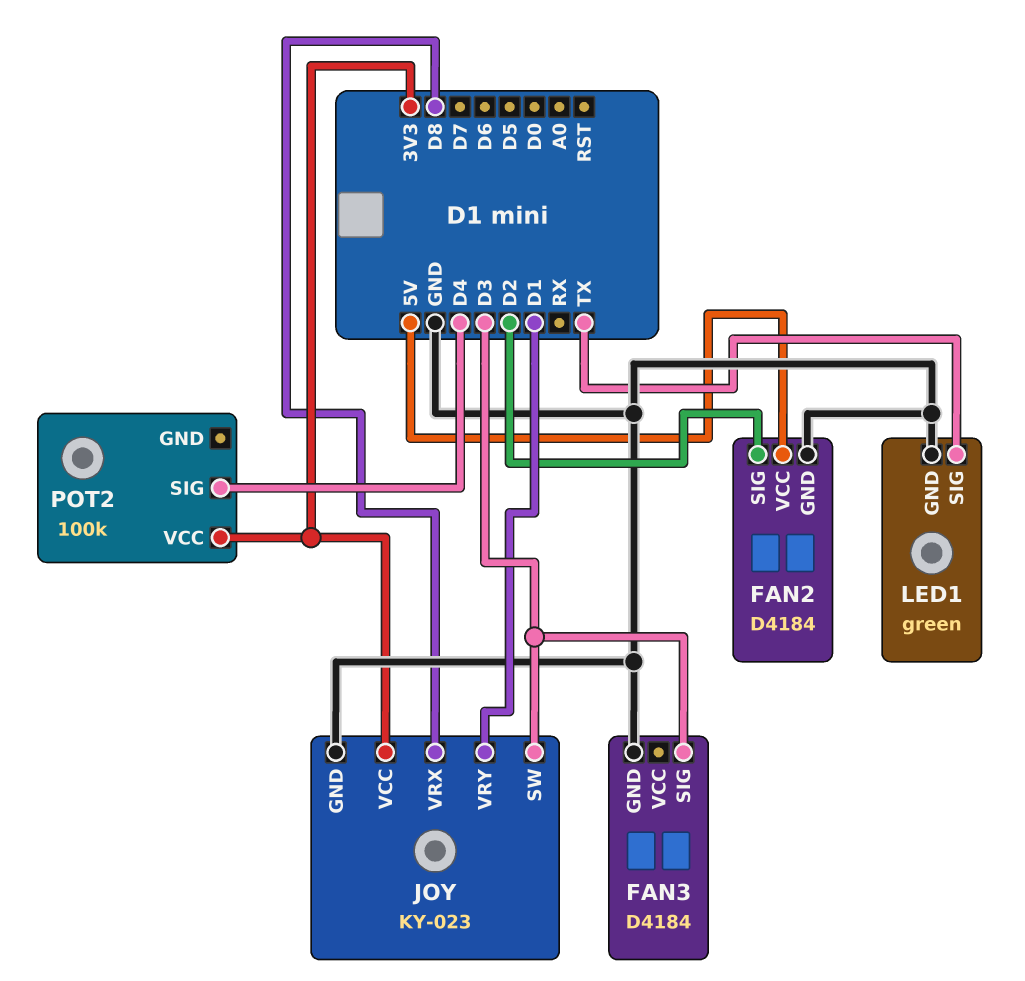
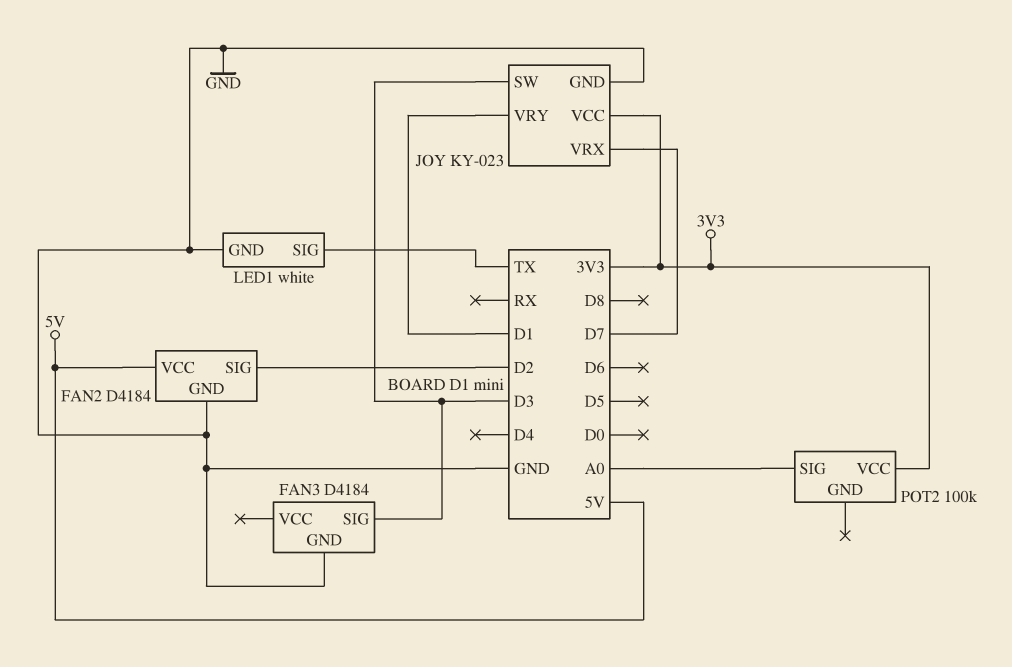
JOY pin VRX: D8 -> D7
LED1: green -> white
POT2 pin SIG: D4 -> A0

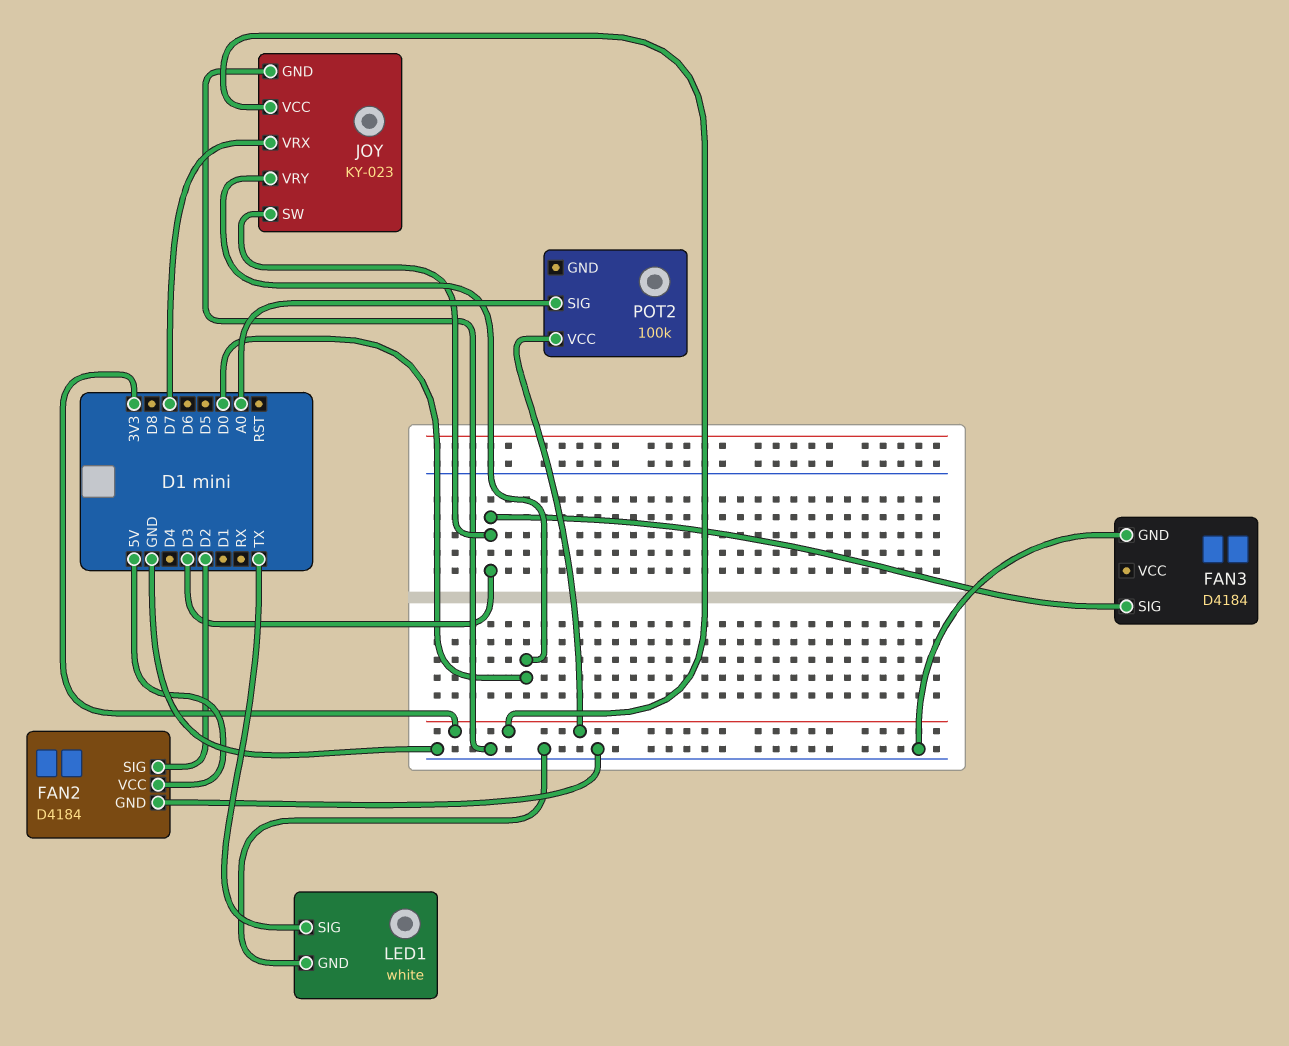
JOY pin VRY: D1 -> D0

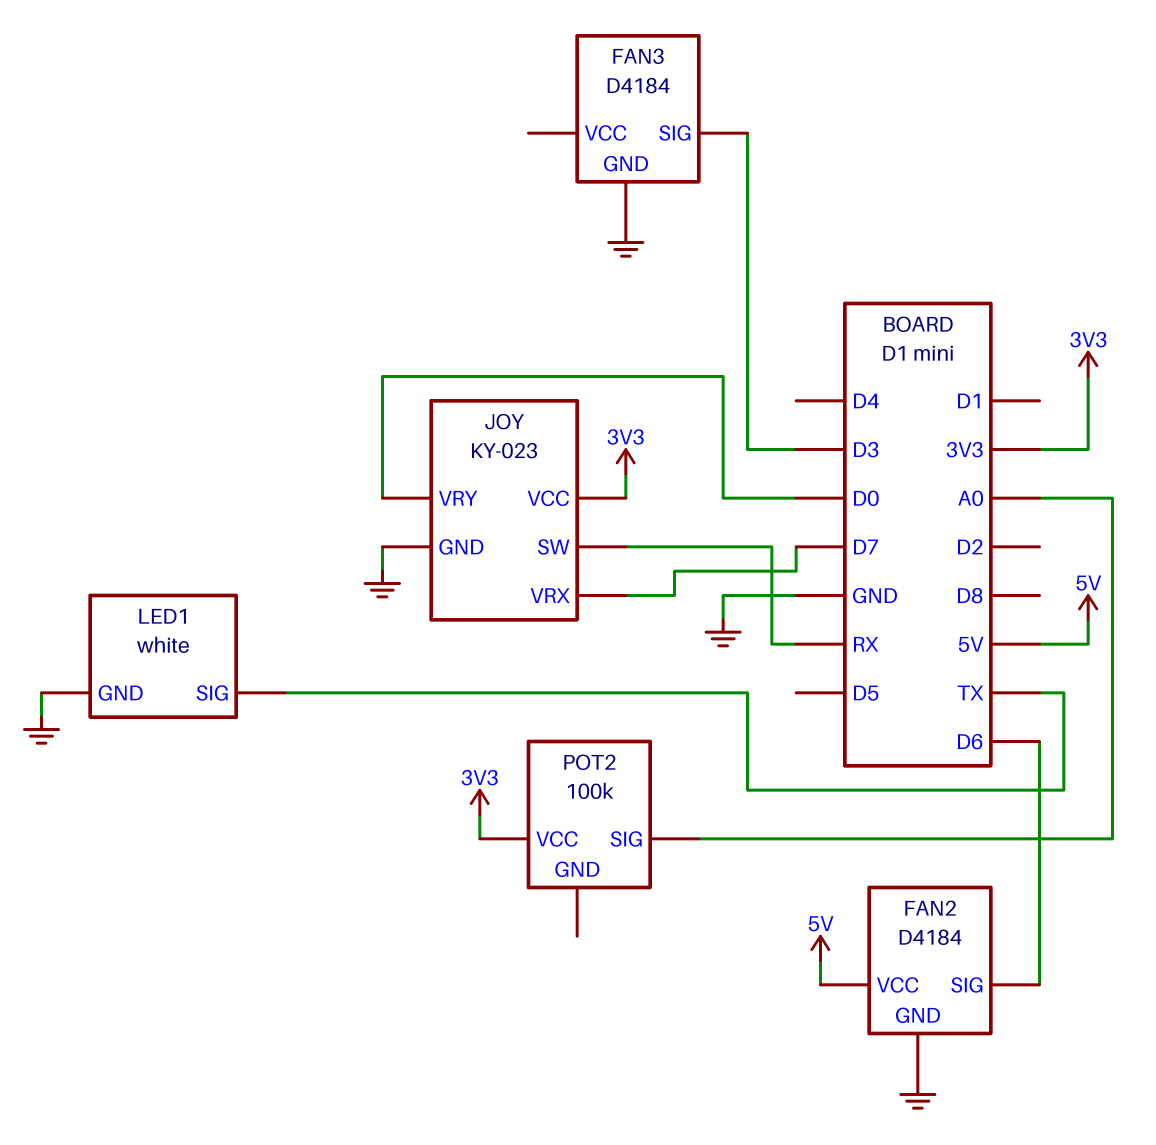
FAN2 pin SIG: D2 -> D6
JOY pin SW: D3 -> RX

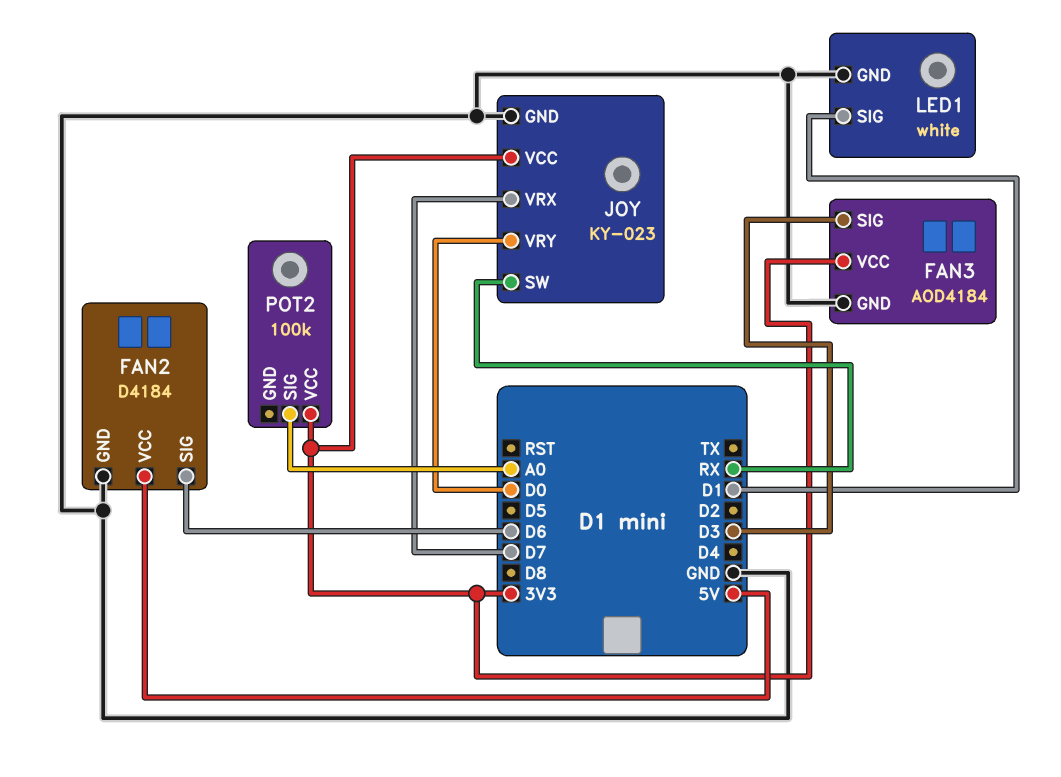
FAN3: D4184 -> AOD4184
FAN3 pin VCC: none -> 3V3
LED1 pin SIG: TX -> D1

